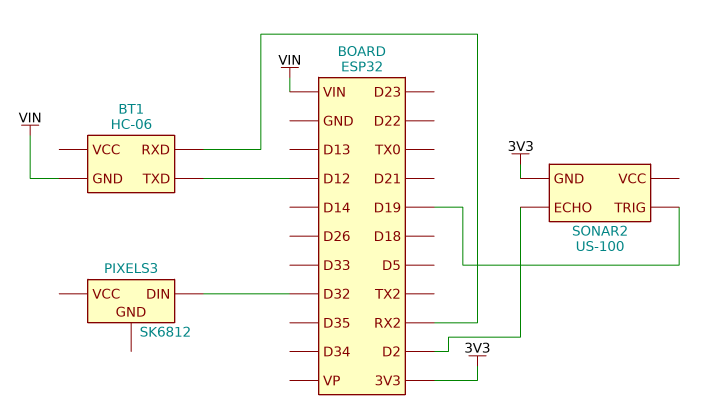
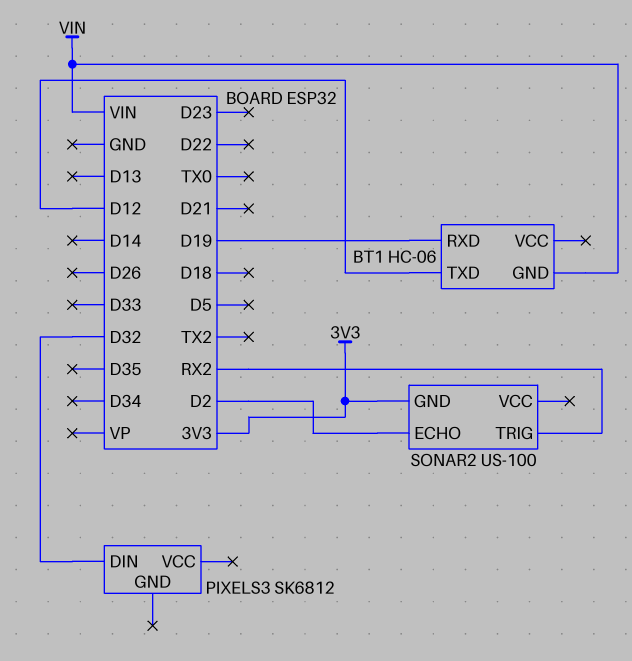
BT1 pin RXD: RX2 -> D19
SONAR2 pin TRIG: D19 -> RX2

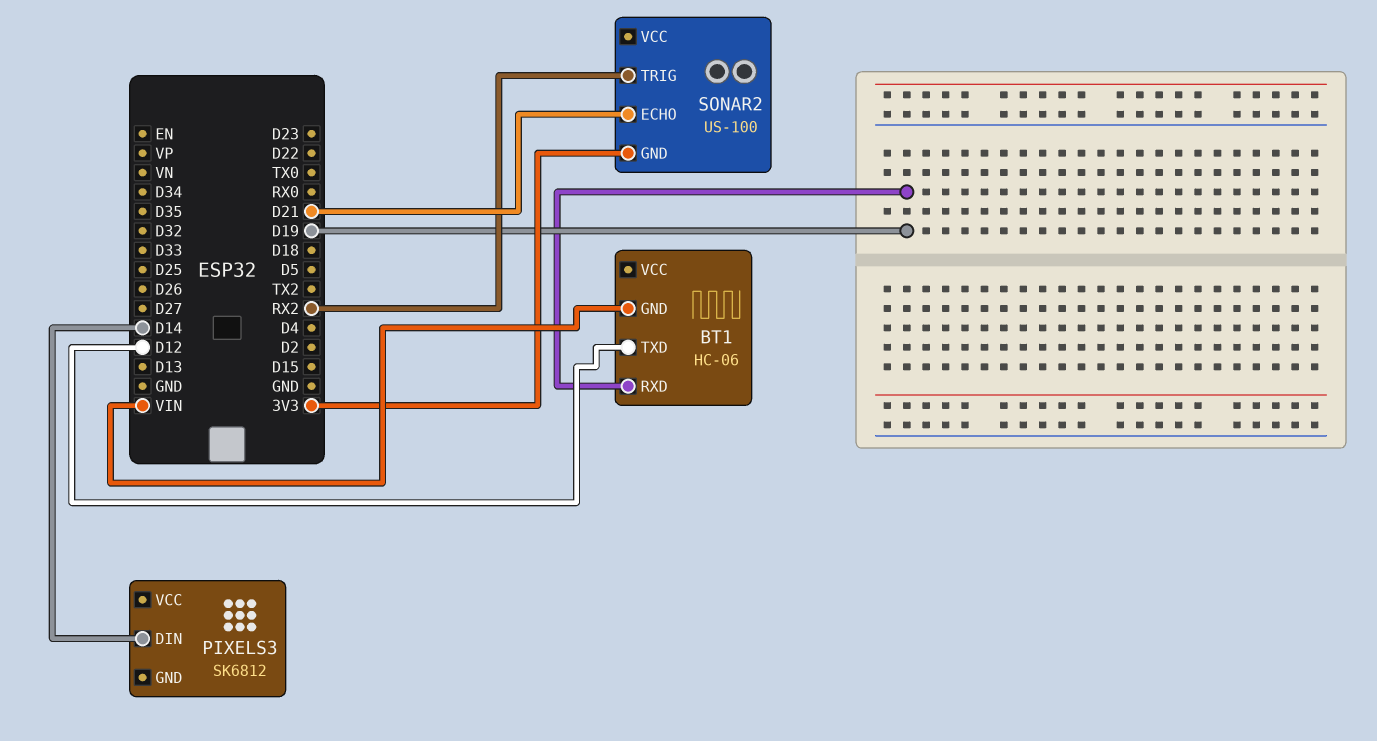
PIXELS3 pin DIN: D32 -> D14
SONAR2 pin ECHO: D2 -> D21

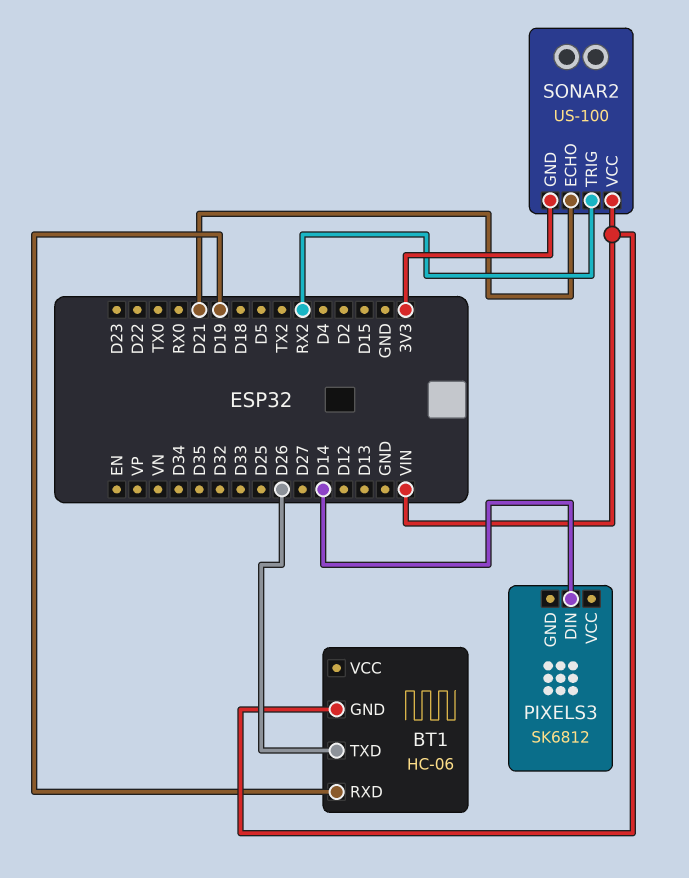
BT1 pin TXD: D12 -> D26
SONAR2 pin VCC: none -> VIN

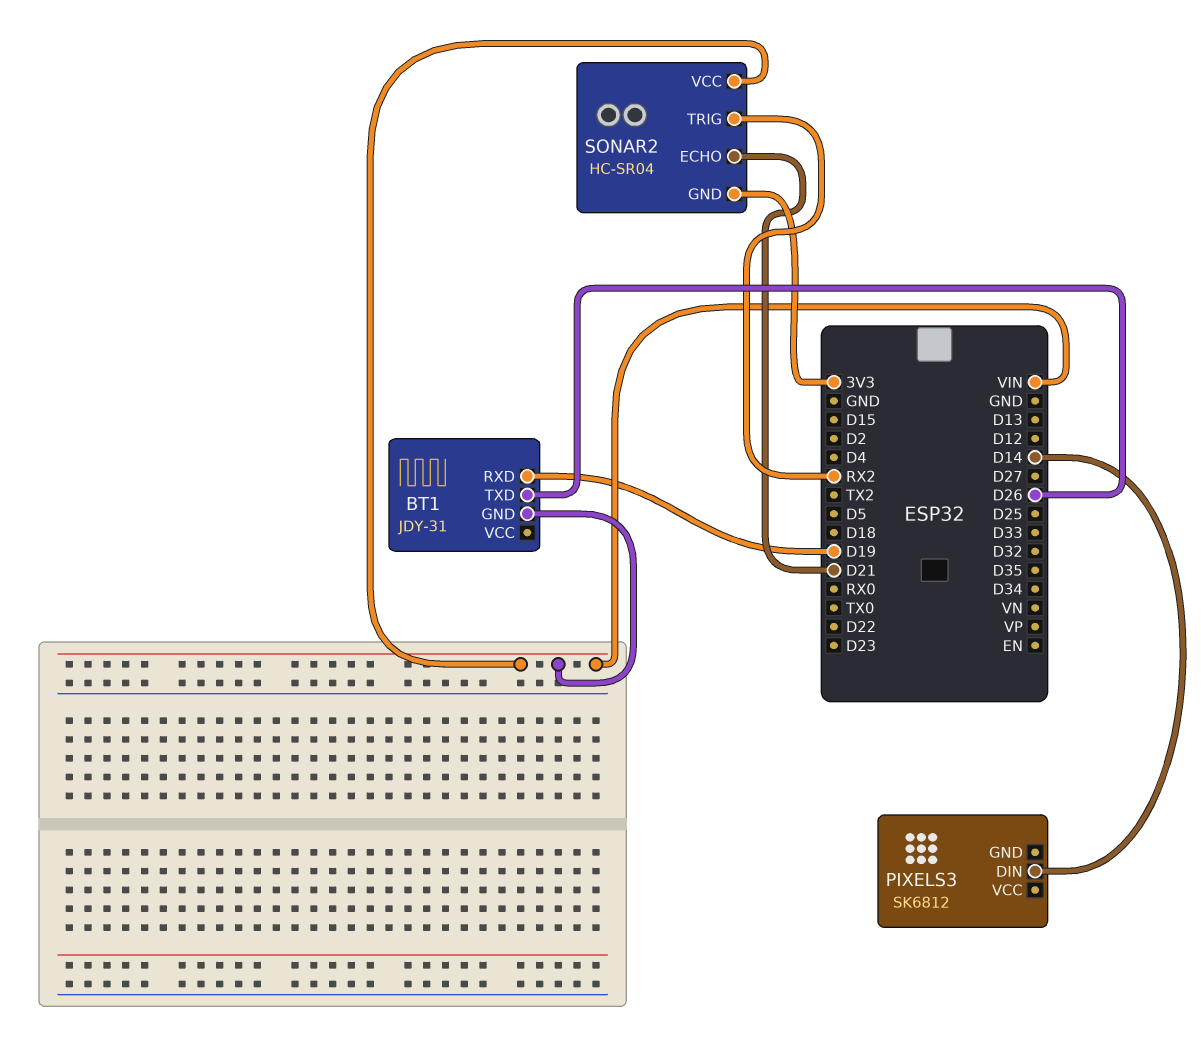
BT1: HC-06 -> JDY-31
SONAR2: US-100 -> HC-SR04

